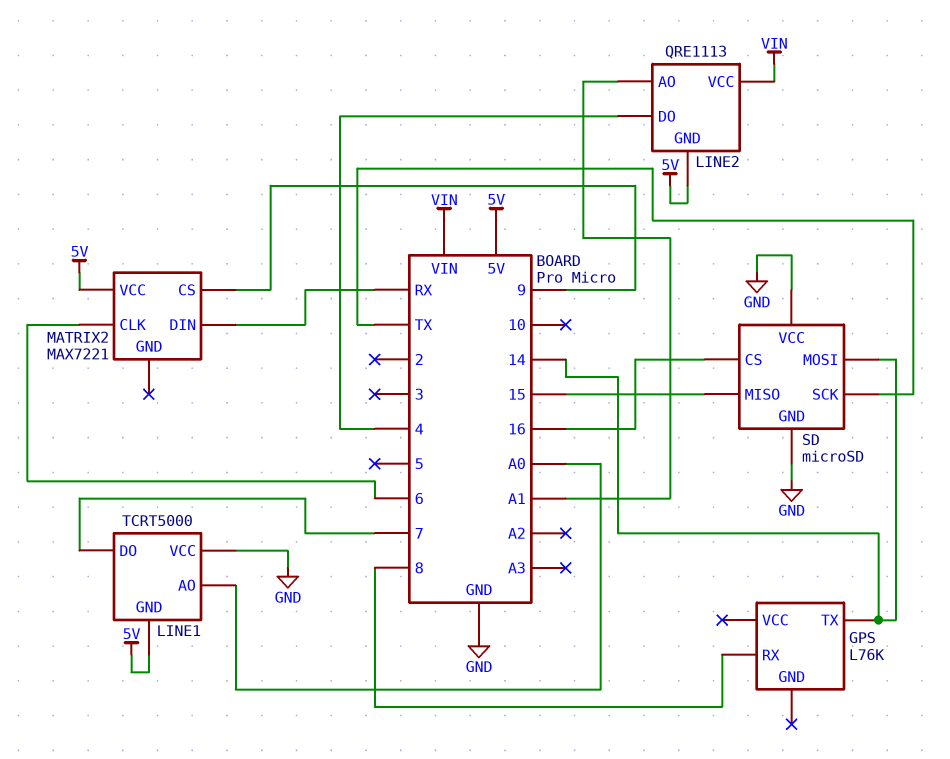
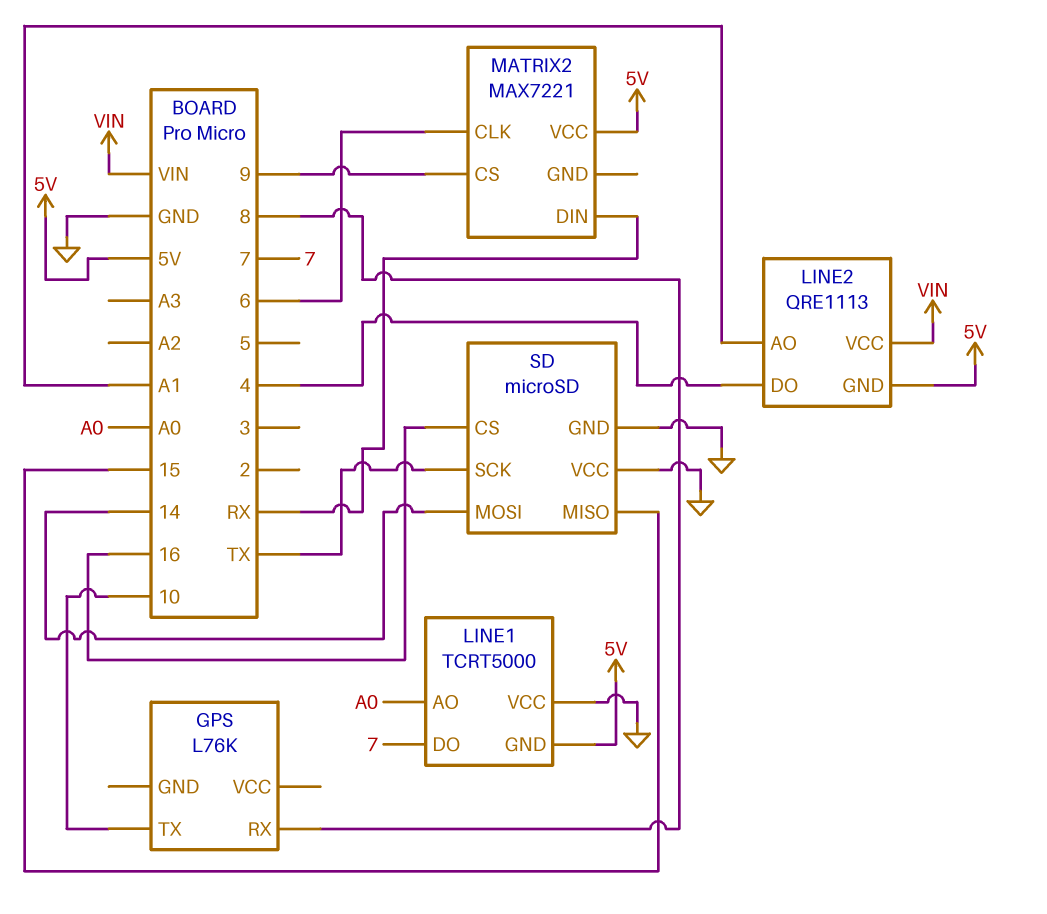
GPS pin TX: 14 -> 10

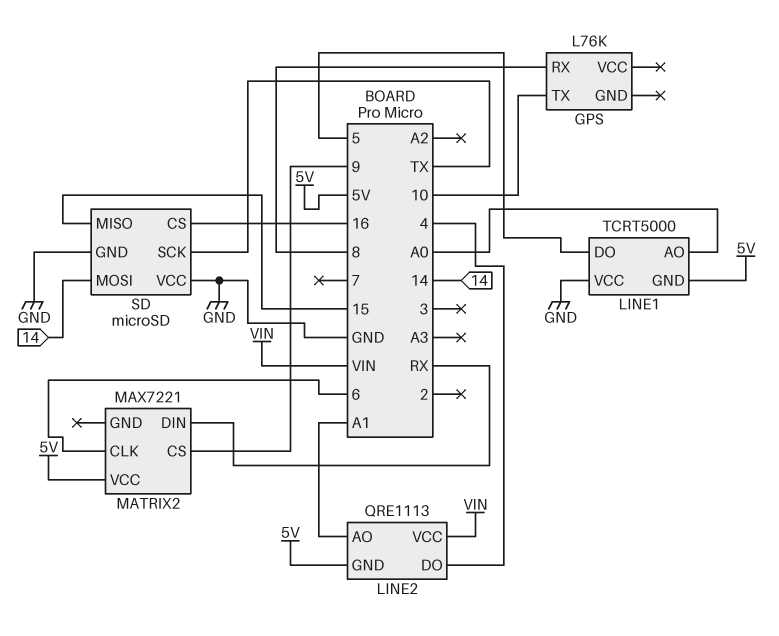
LINE1 pin DO: 7 -> 5

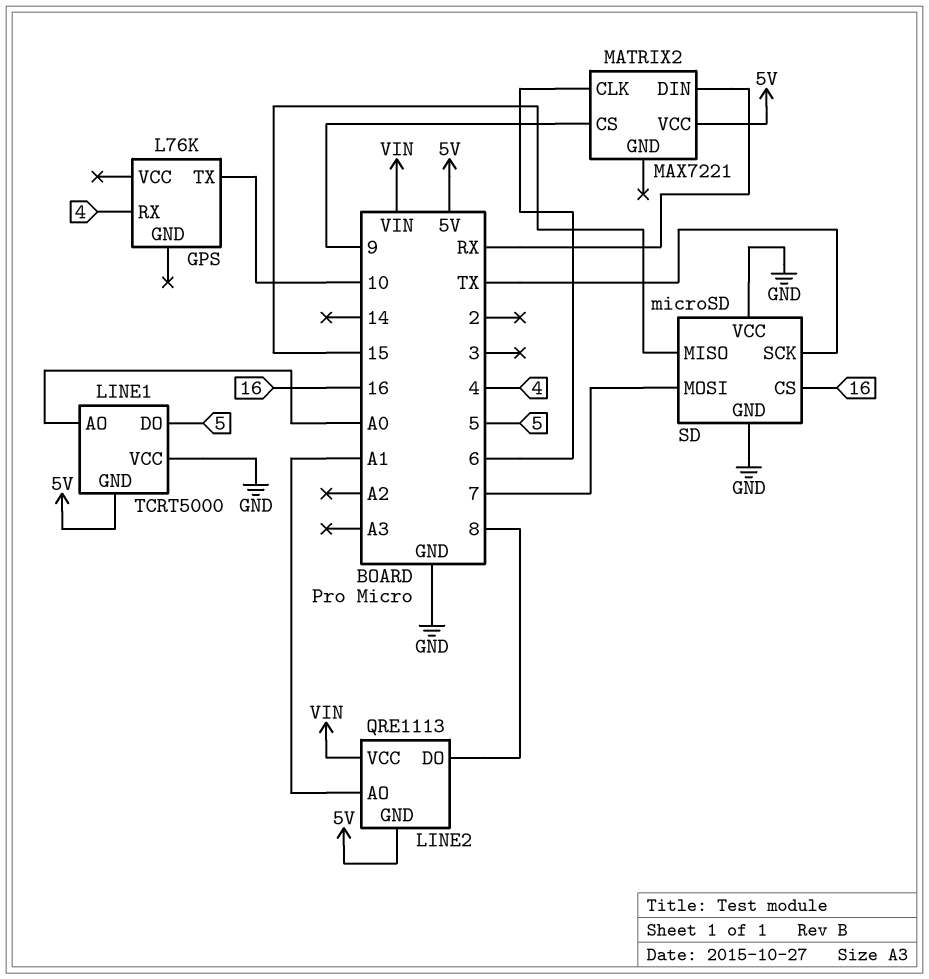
GPS pin RX: 8 -> 4
LINE2 pin DO: 4 -> 8
SD pin MOSI: 14 -> 7

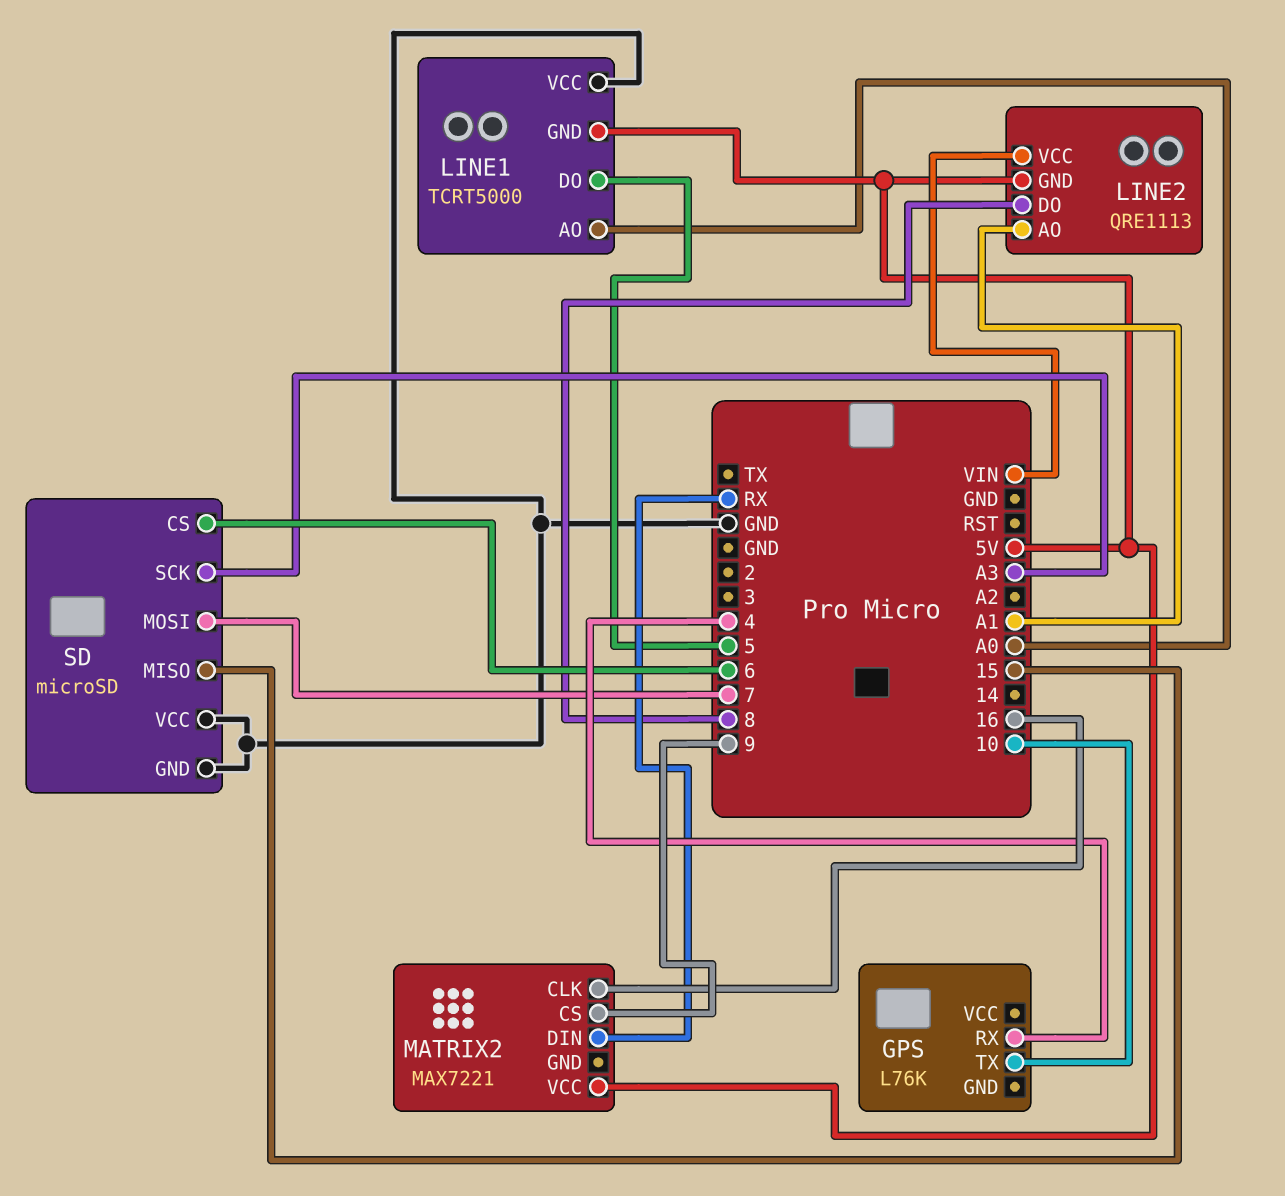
MATRIX2 pin CLK: 6 -> 16
SD pin CS: 16 -> 6
SD pin SCK: TX -> A3

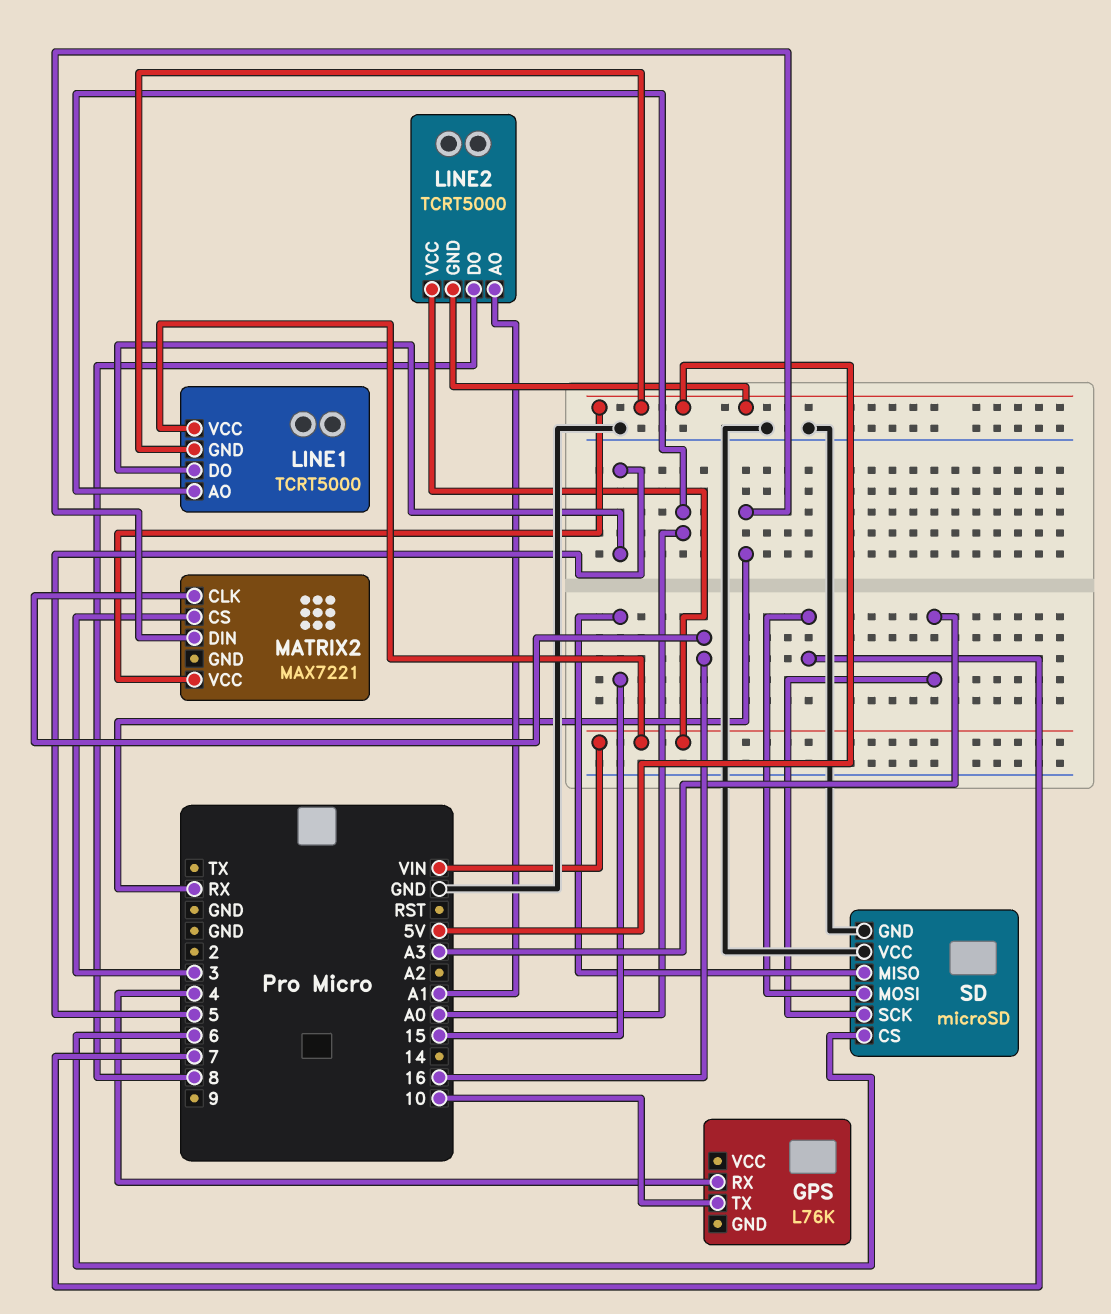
LINE1 pin VCC: GND -> VIN
LINE2: QRE1113 -> TCRT5000
MATRIX2 pin CS: 9 -> 3

